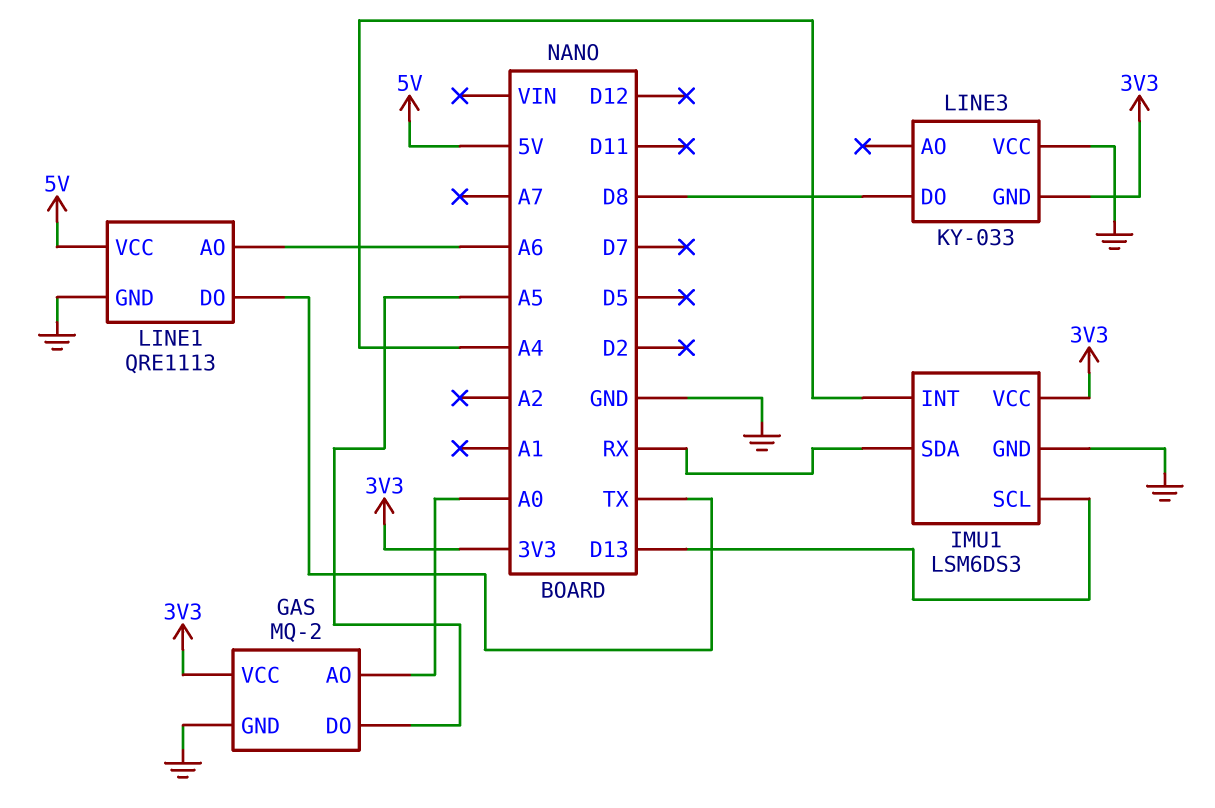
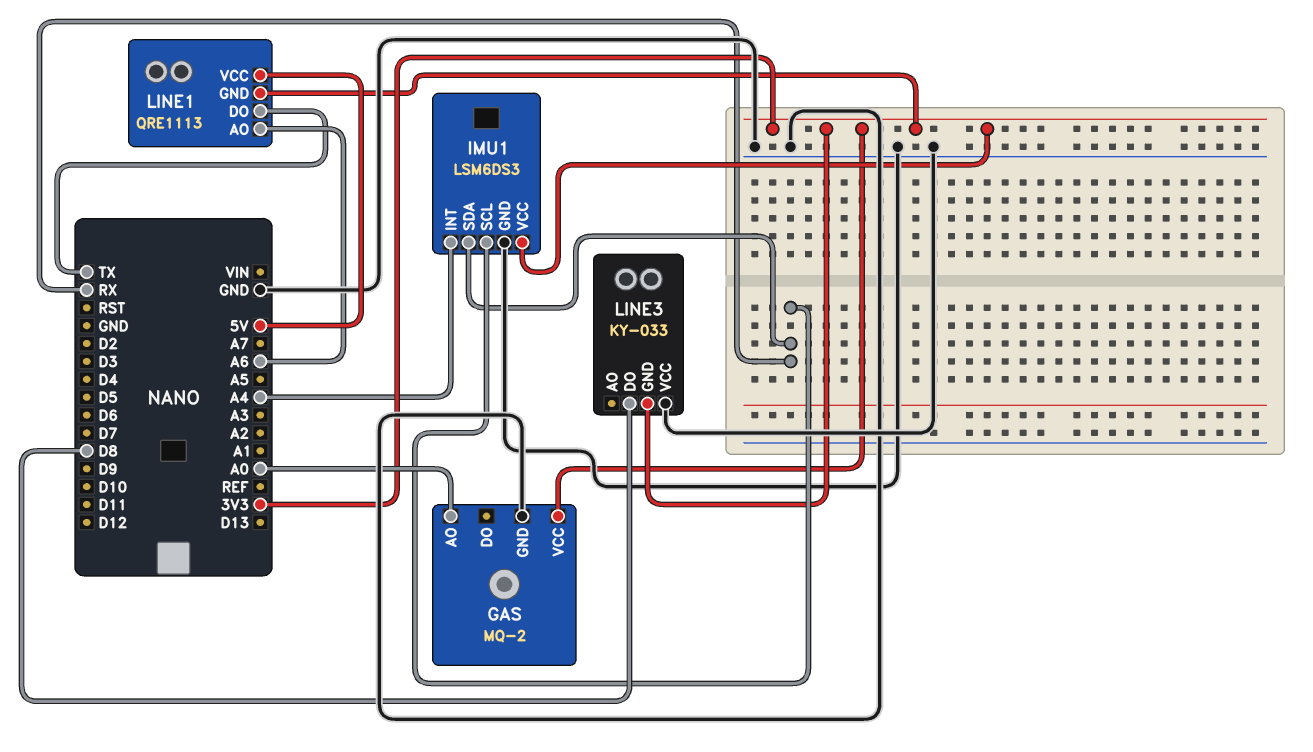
GAS pin DO: A5 -> none
IMU1 pin SCL: D13 -> RX
LINE1 pin GND: GND -> 3V3

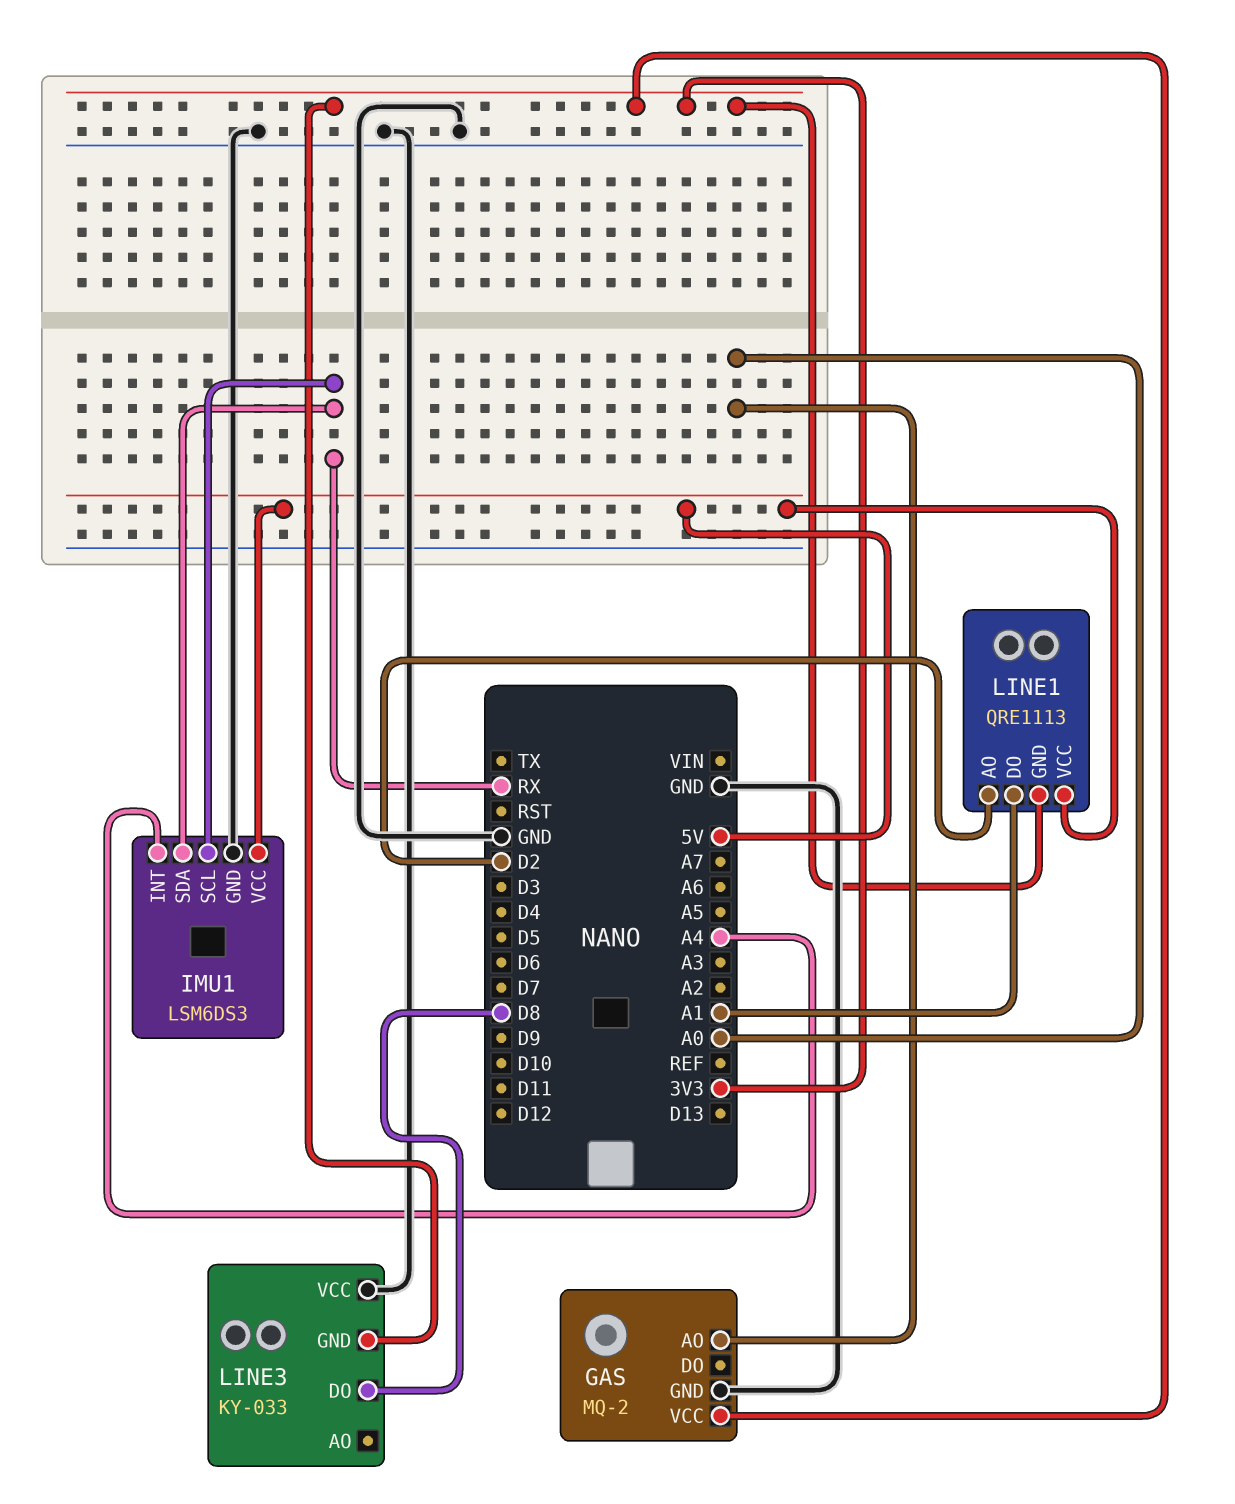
IMU1 pin VCC: 3V3 -> 5V
LINE1 pin AO: A6 -> D2
LINE1 pin DO: TX -> A1

